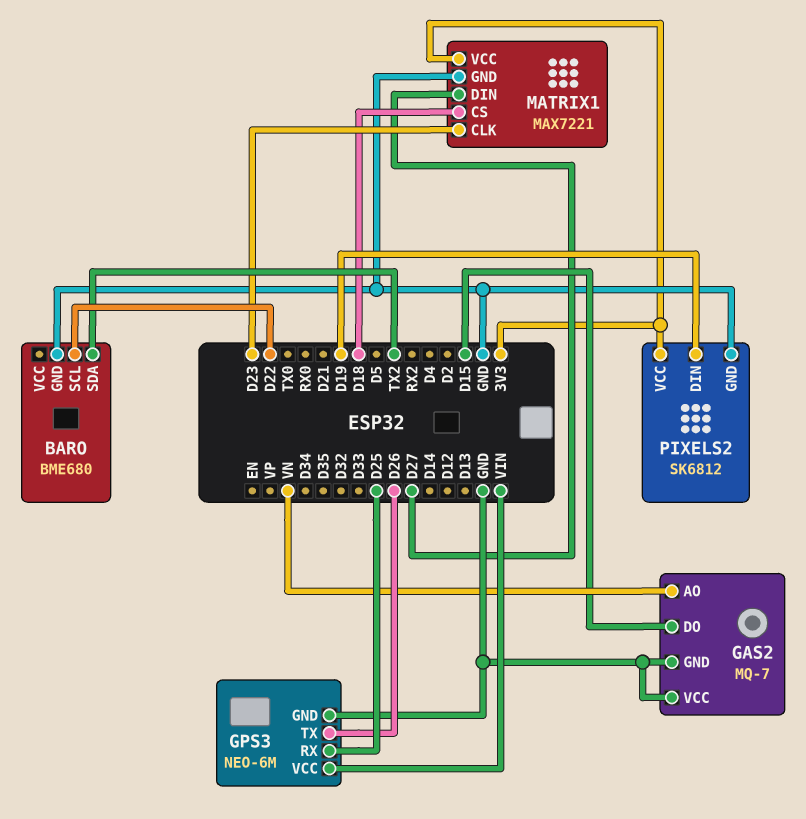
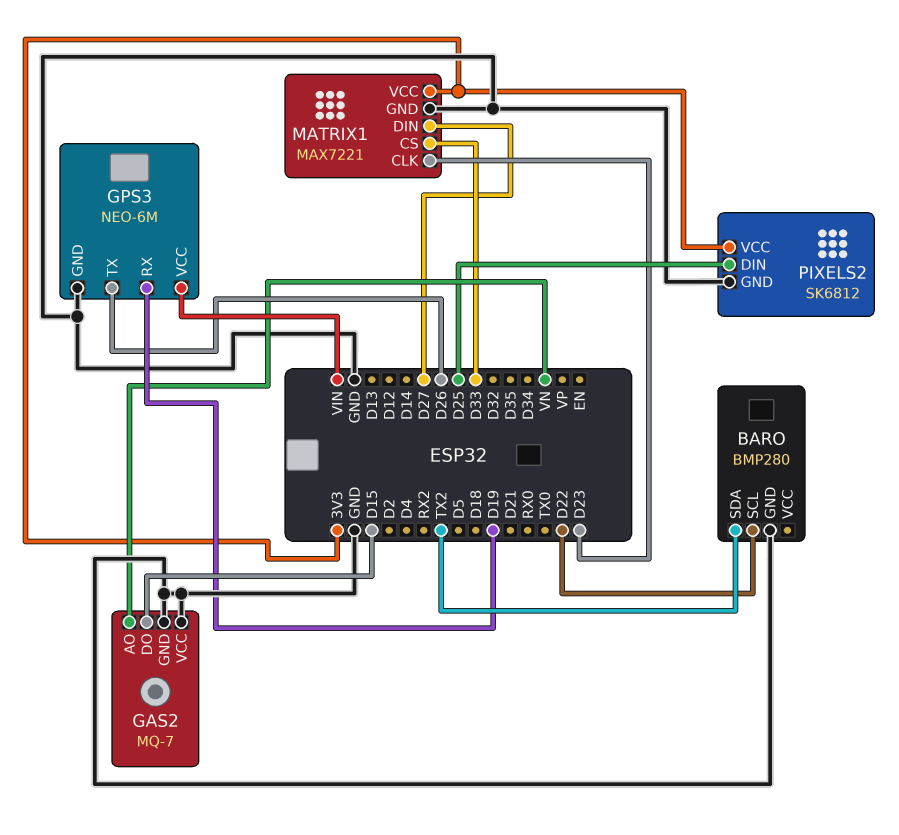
BARO: BME680 -> BMP280
GPS3 pin RX: D25 -> D19
MATRIX1 pin CS: D18 -> D33
PIXELS2 pin DIN: D19 -> D25

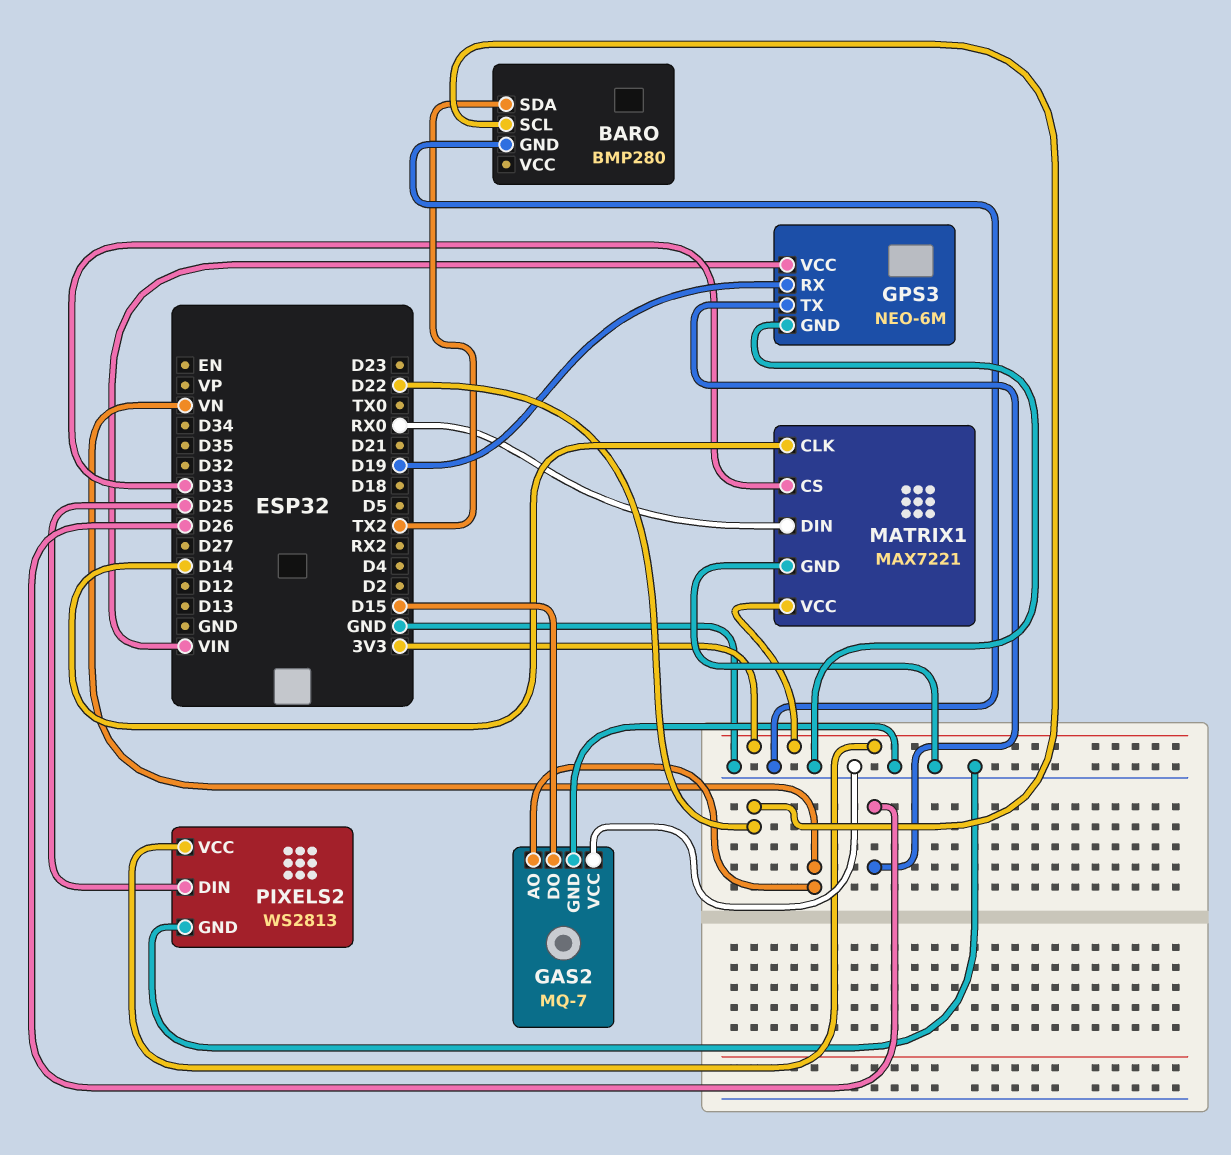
MATRIX1 pin CLK: D23 -> D14
MATRIX1 pin DIN: D27 -> RX0
PIXELS2: SK6812 -> WS2813

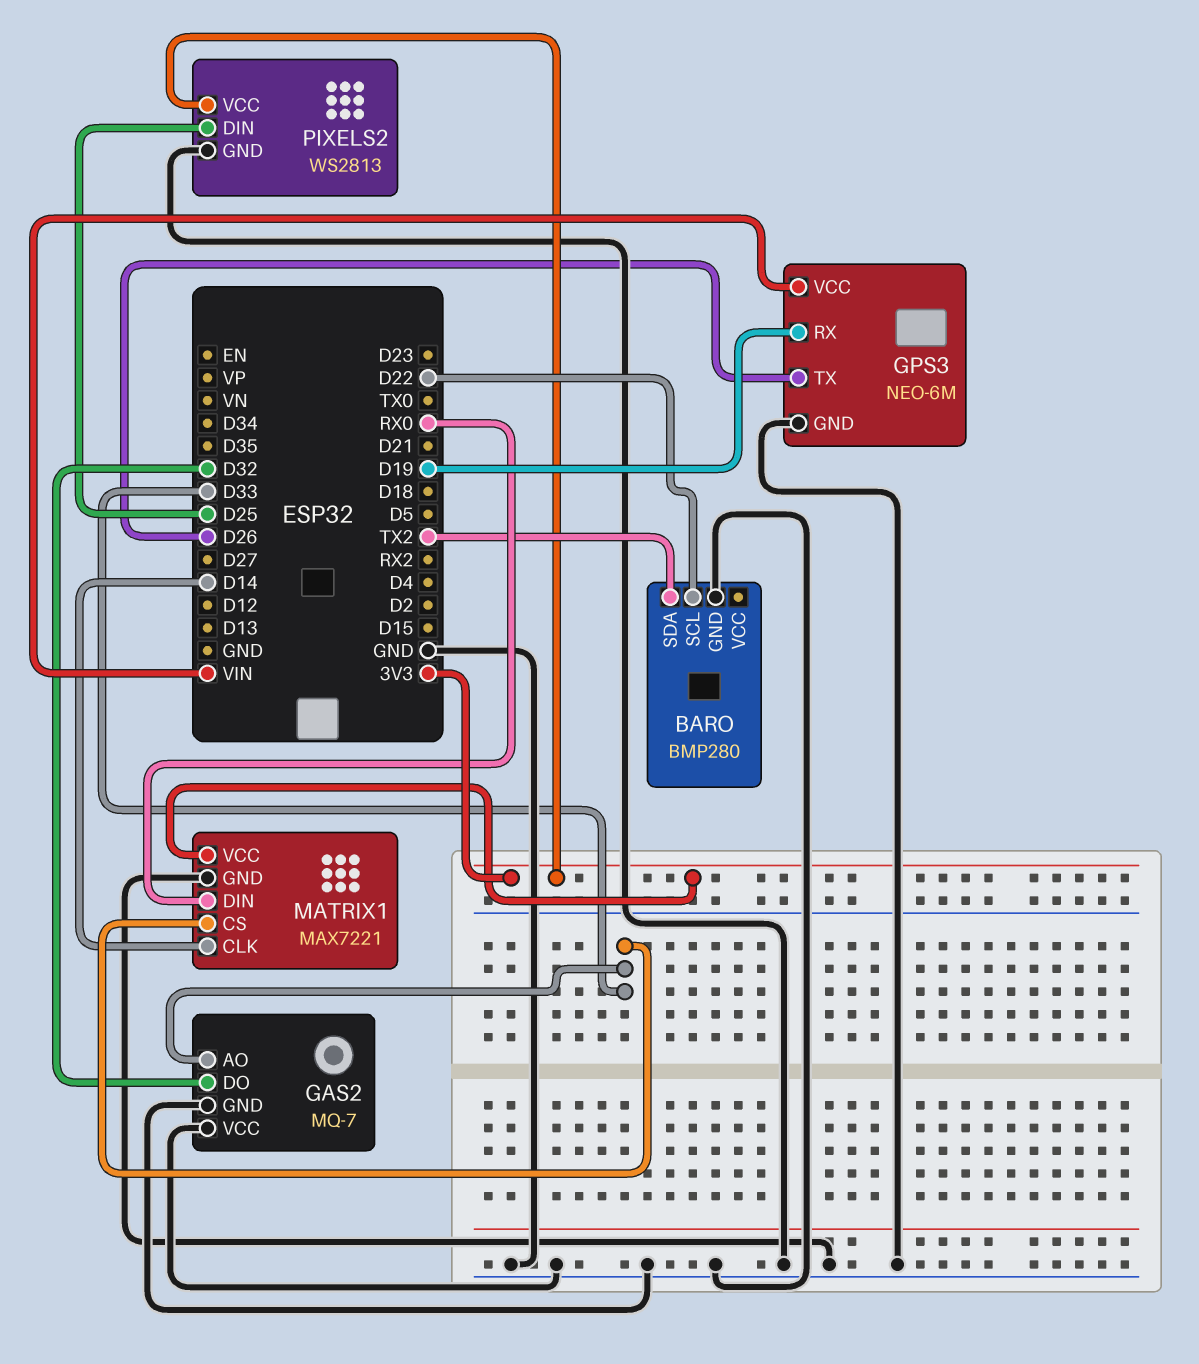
GAS2 pin AO: VN -> D33
GAS2 pin DO: D15 -> D32

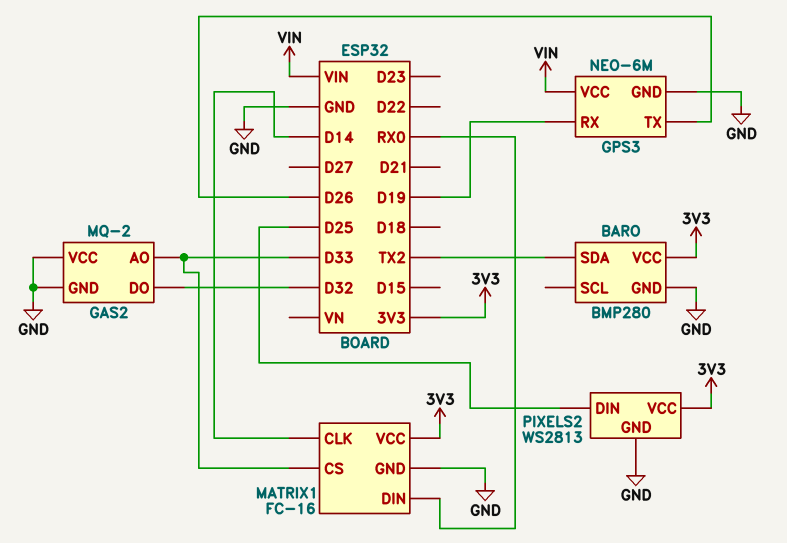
BARO pin SCL: D22 -> none
BARO pin VCC: none -> 3V3
GAS2: MQ-7 -> MQ-2
MATRIX1: MAX7221 -> FC-16

